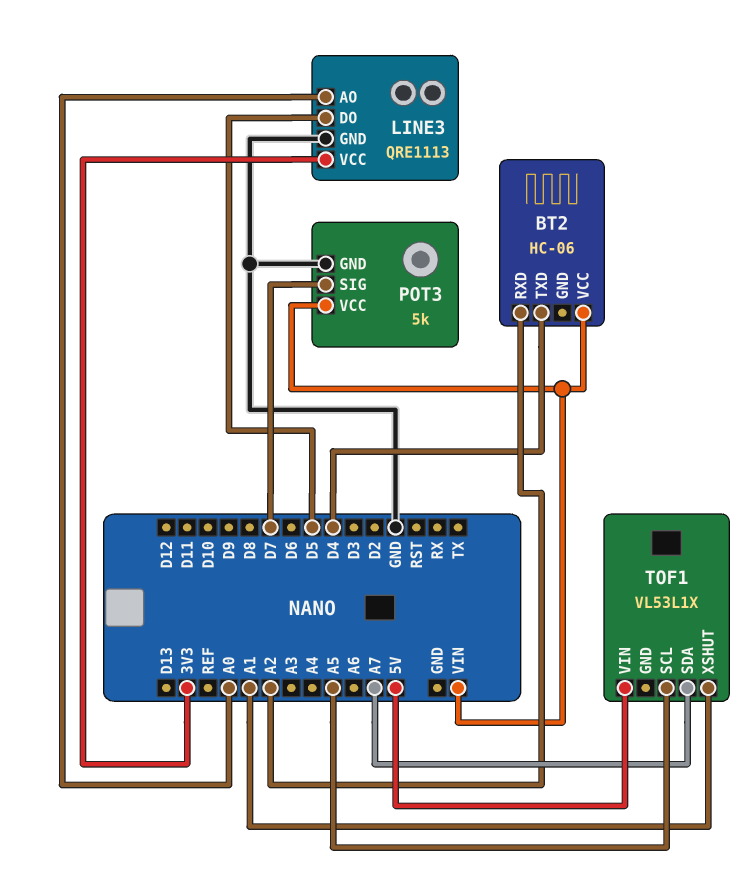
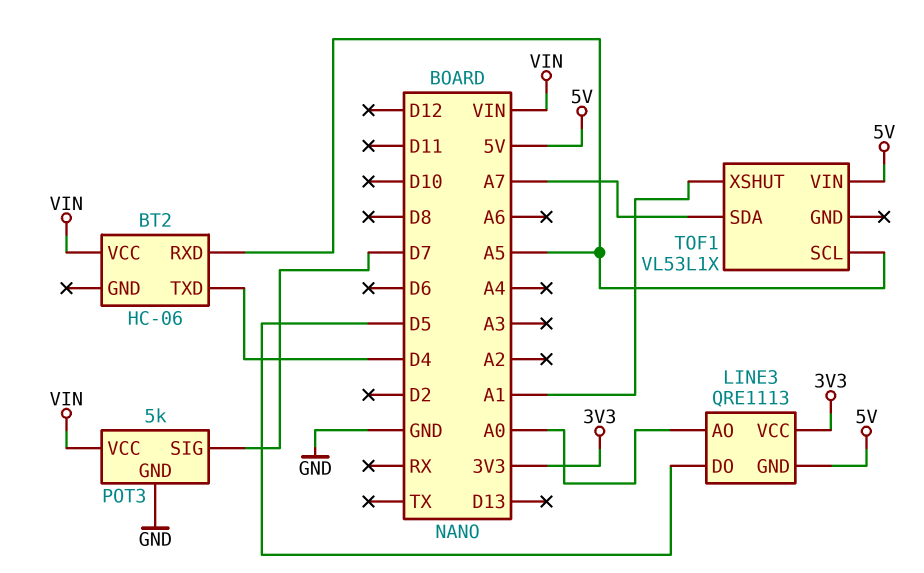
BT2 pin RXD: A2 -> A5
LINE3 pin GND: GND -> 5V

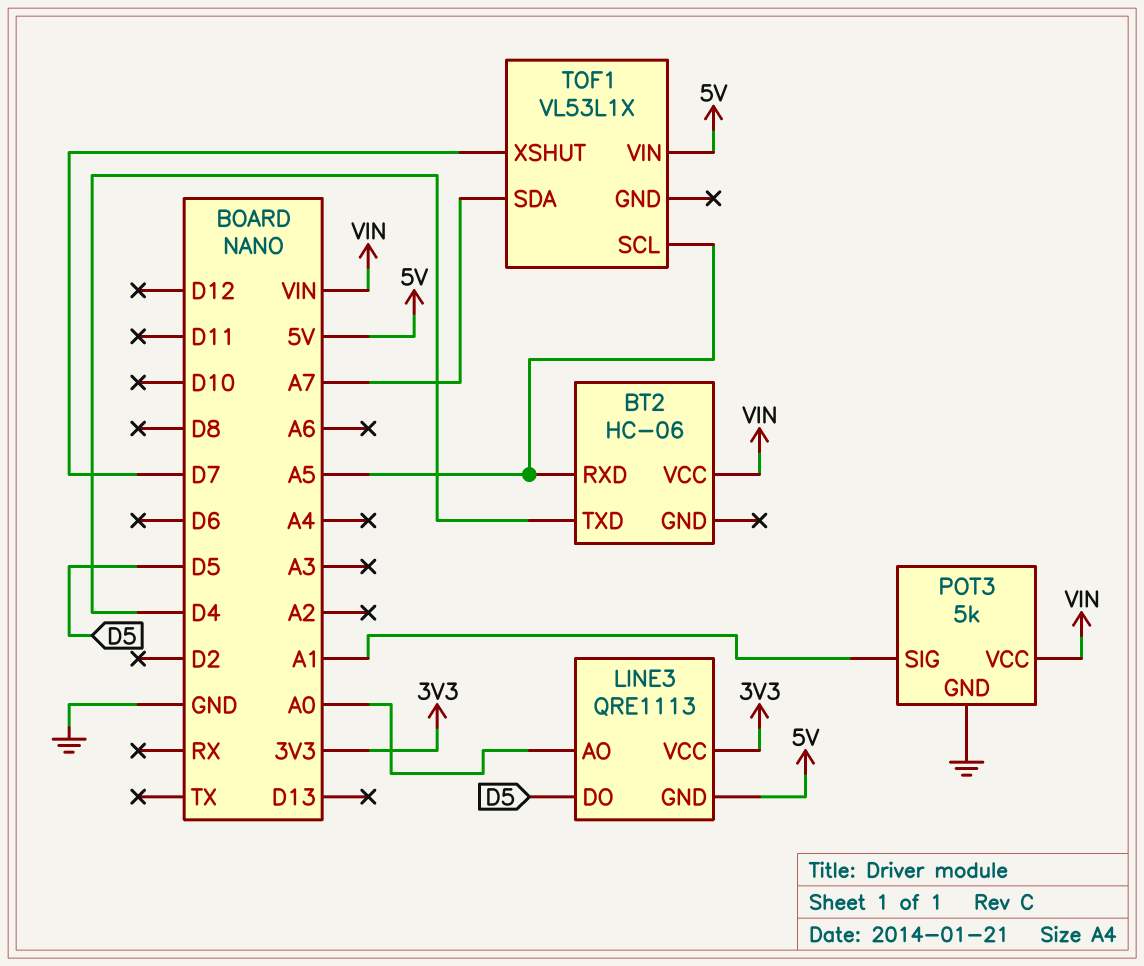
POT3 pin SIG: D7 -> A1
TOF1 pin XSHUT: A1 -> D7

